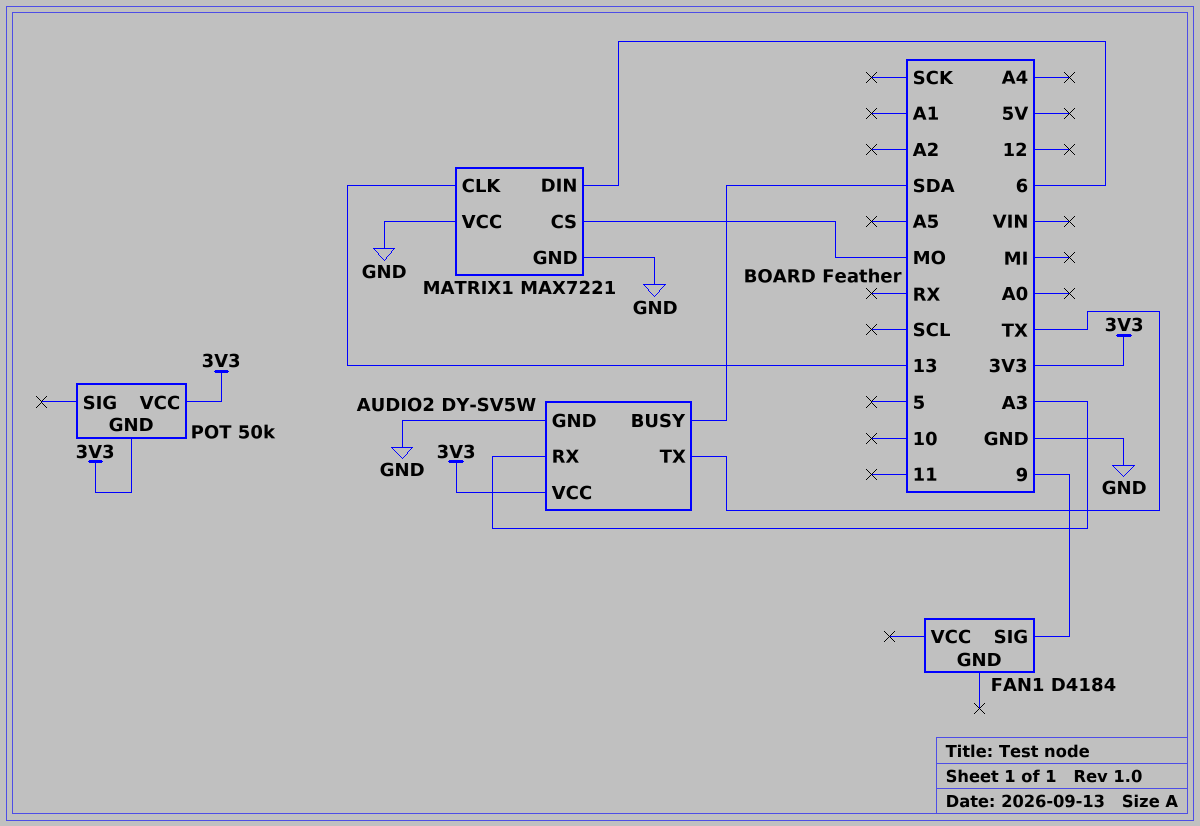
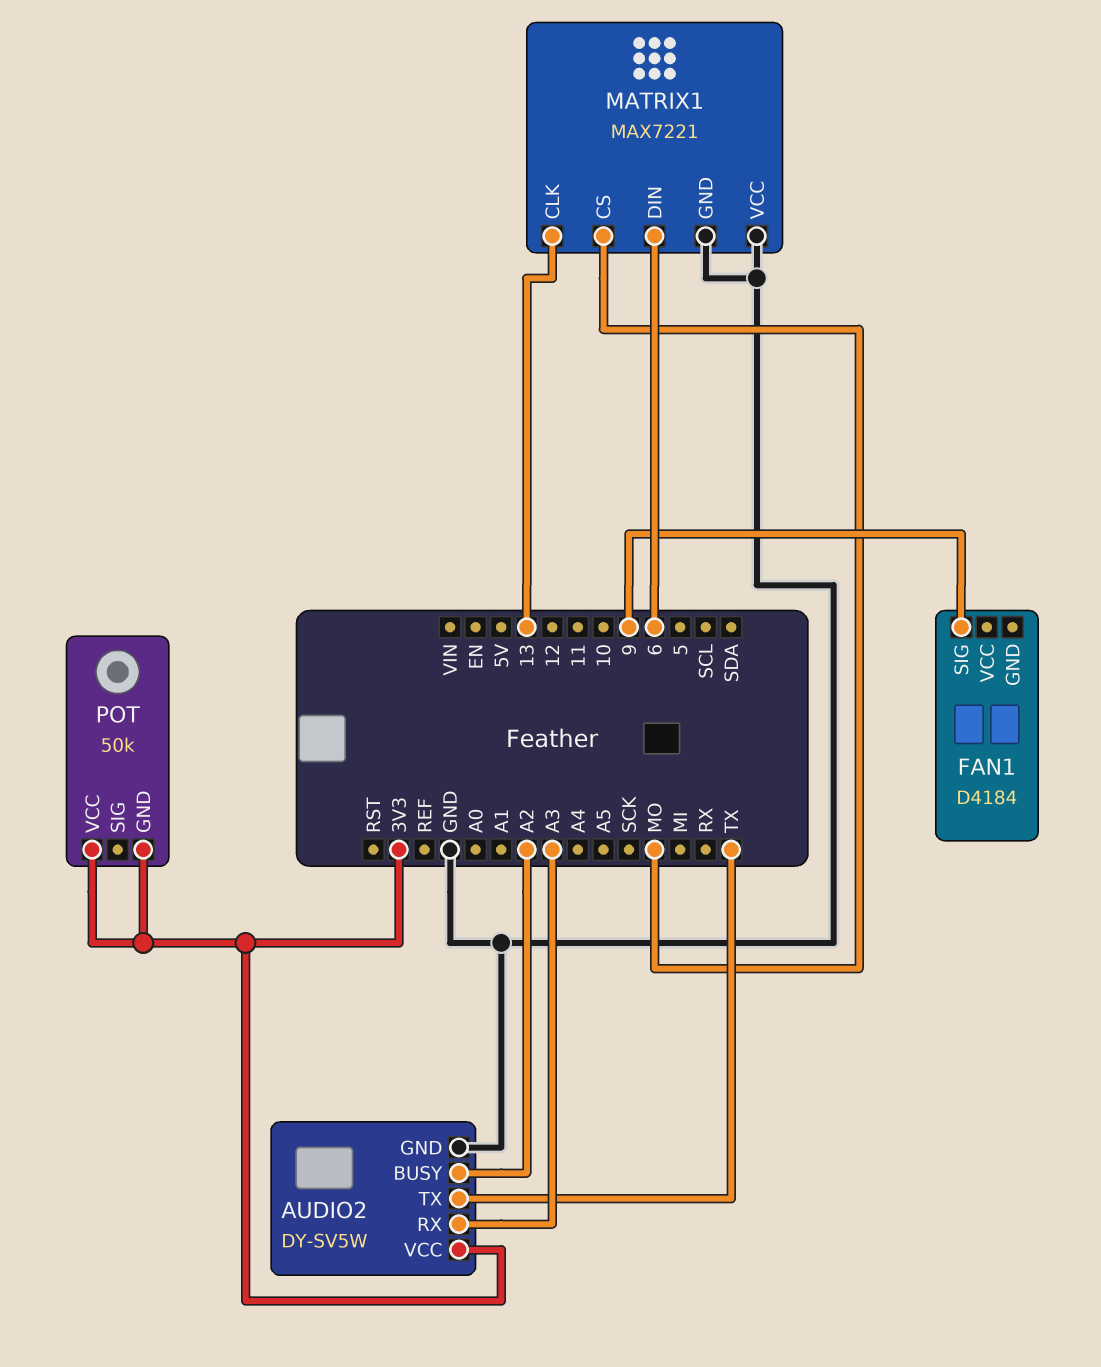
AUDIO2 pin BUSY: SDA -> A2

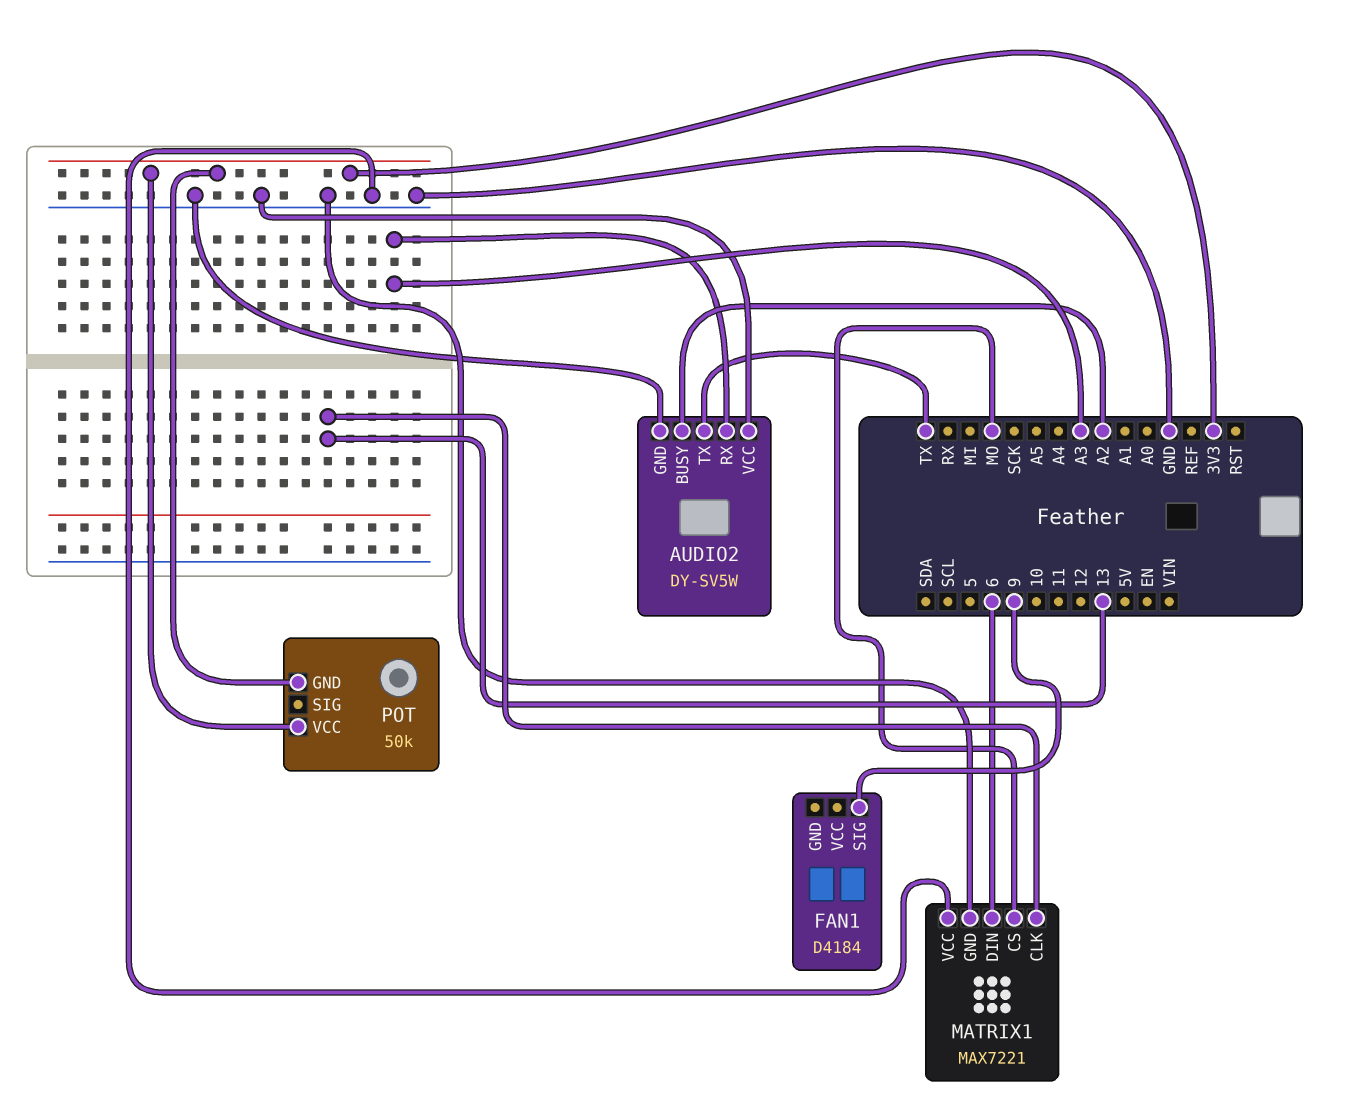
AUDIO2 pin VCC: 3V3 -> GND

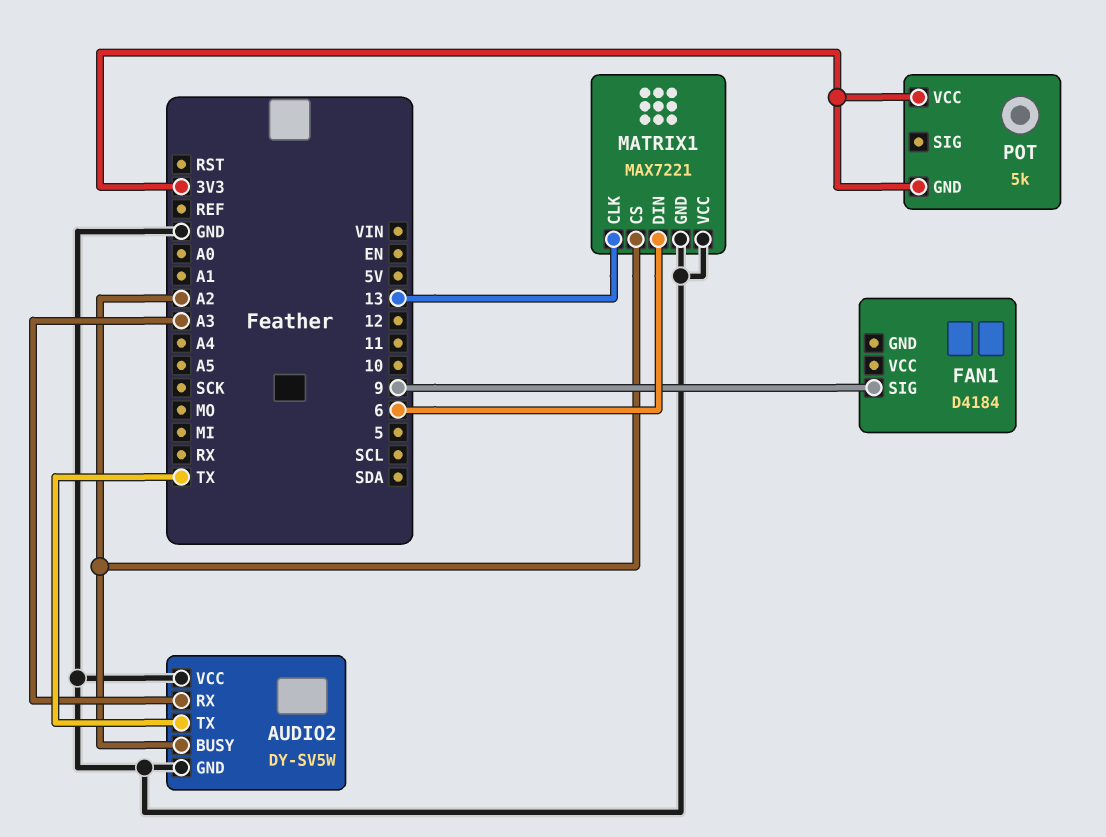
MATRIX1 pin CS: MO -> A2
POT: 50k -> 5k

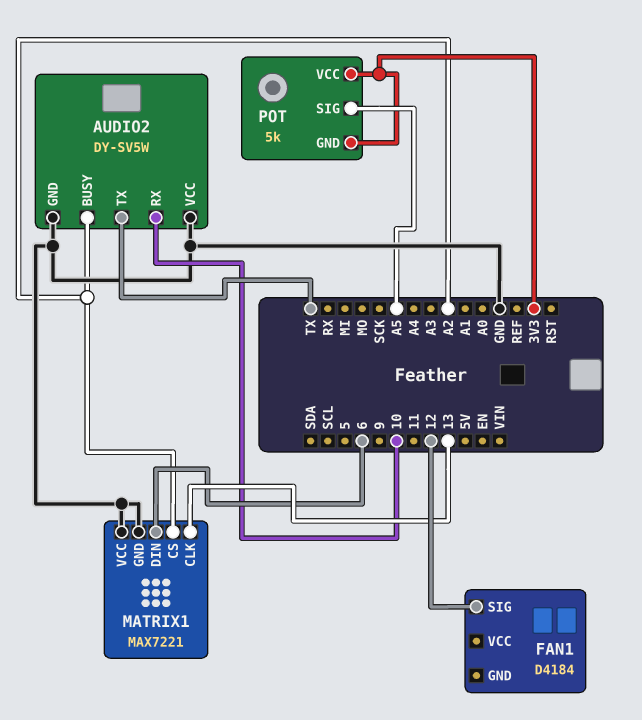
AUDIO2 pin RX: A3 -> 10
FAN1 pin SIG: 9 -> 12
POT pin SIG: none -> A5

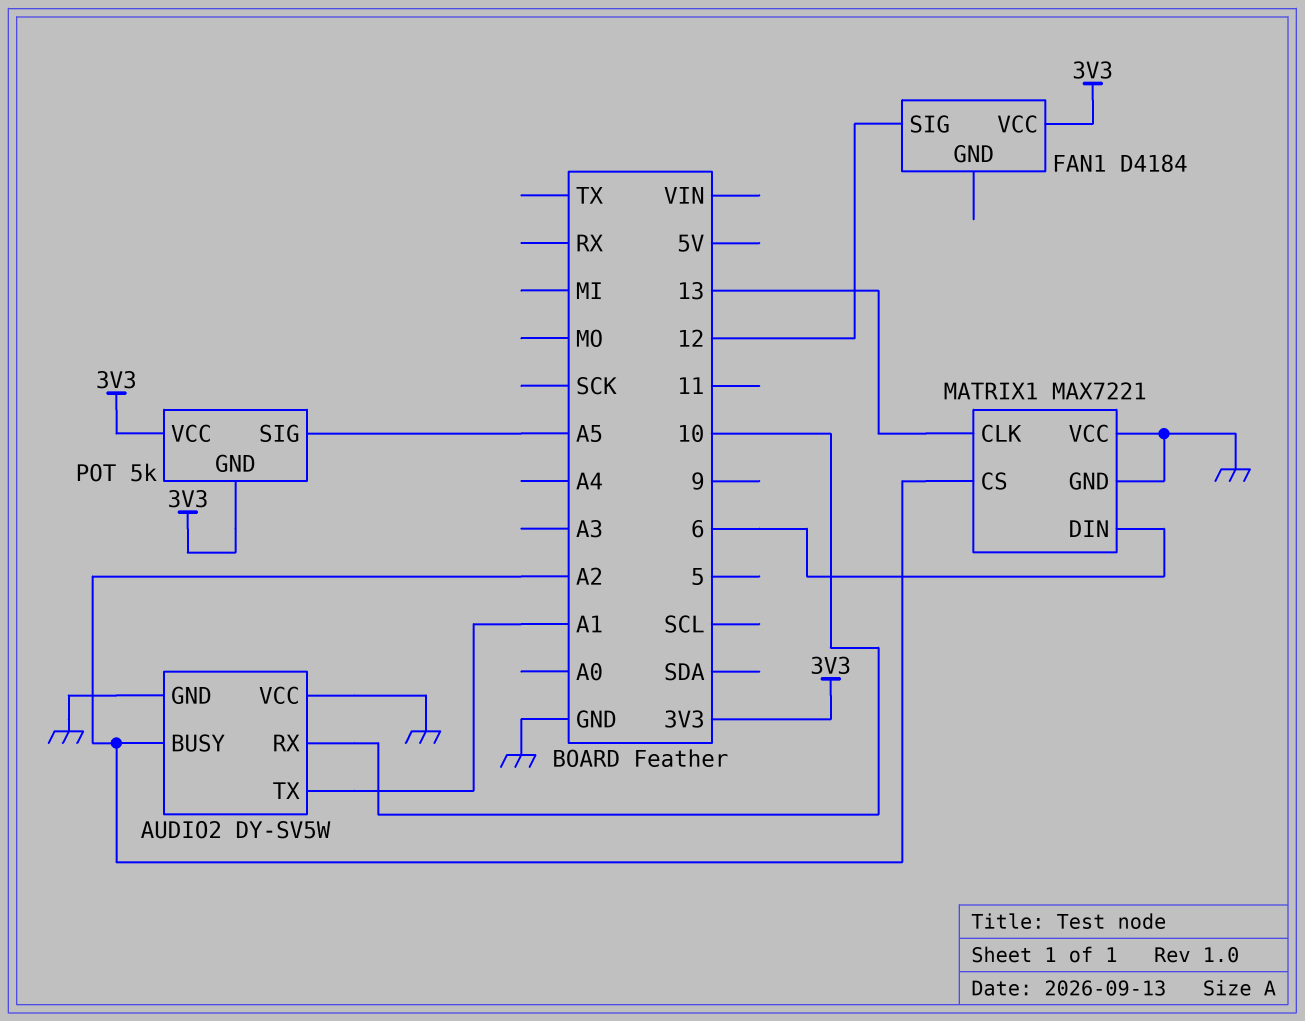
AUDIO2 pin TX: TX -> A1
FAN1 pin VCC: none -> 3V3

